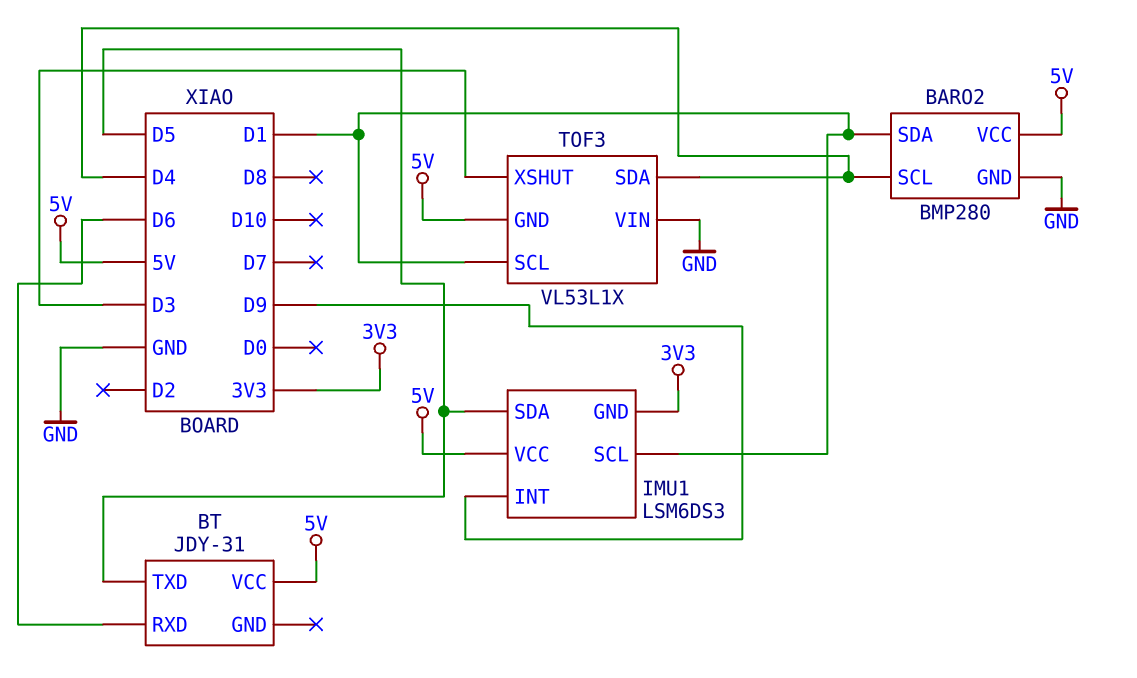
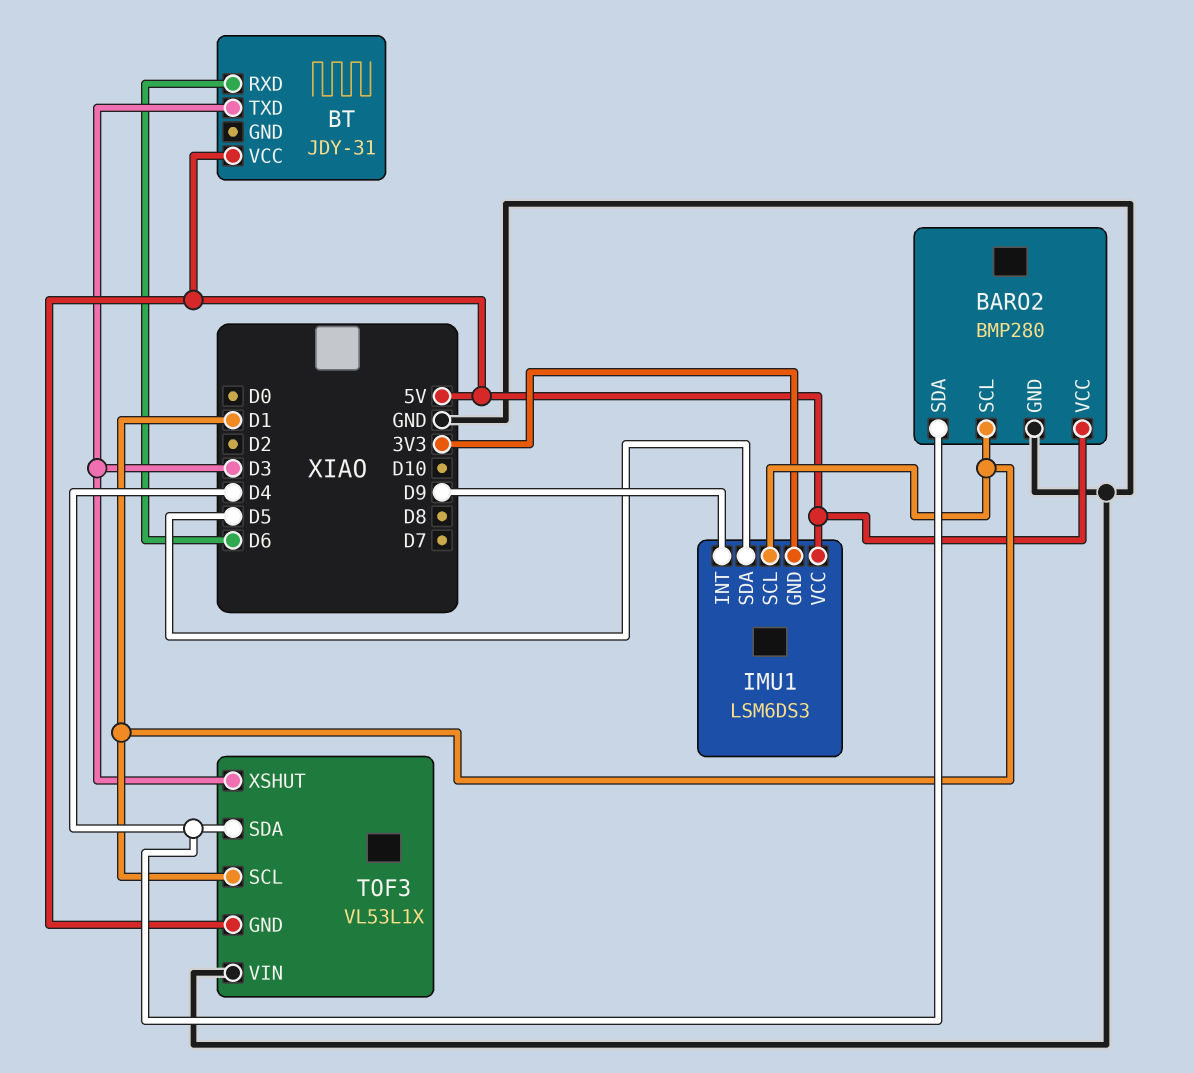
BARO2 pin SCL: D4 -> D1
BARO2 pin SDA: D1 -> D4
BT pin TXD: D5 -> D3

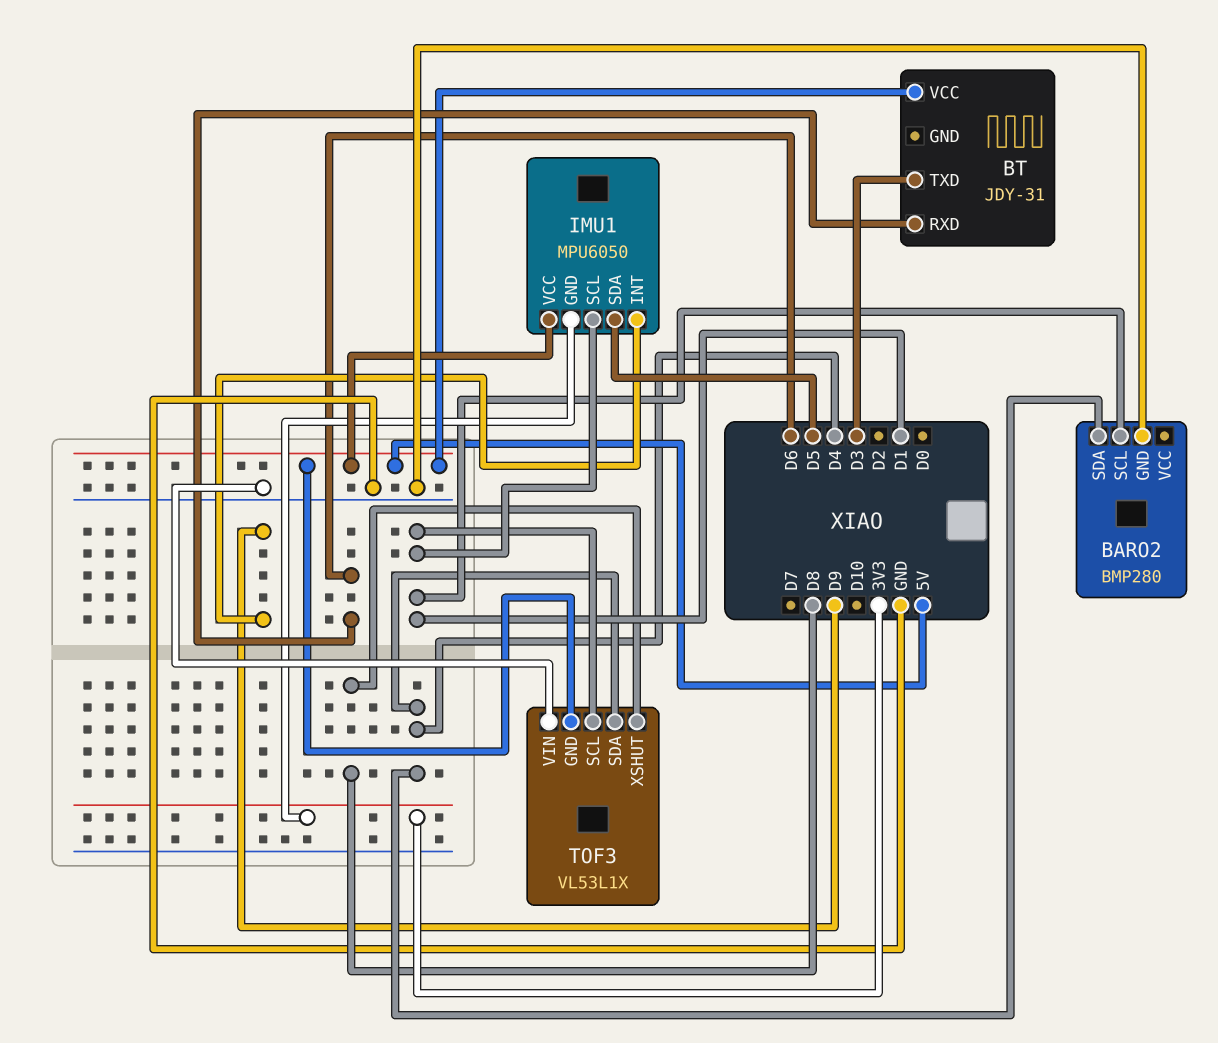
BARO2 pin VCC: 5V -> none
IMU1: LSM6DS3 -> MPU6050
TOF3 pin XSHUT: D3 -> D8

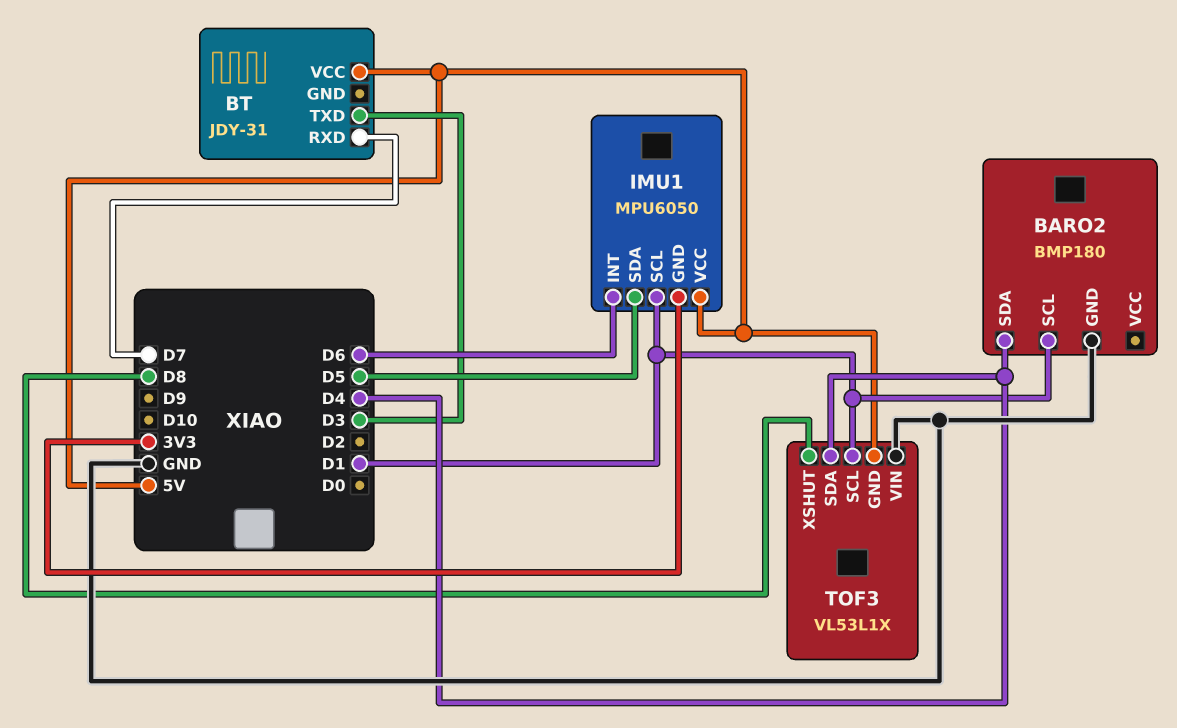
BARO2: BMP280 -> BMP180
BT pin RXD: D6 -> D7
IMU1 pin INT: D9 -> D6

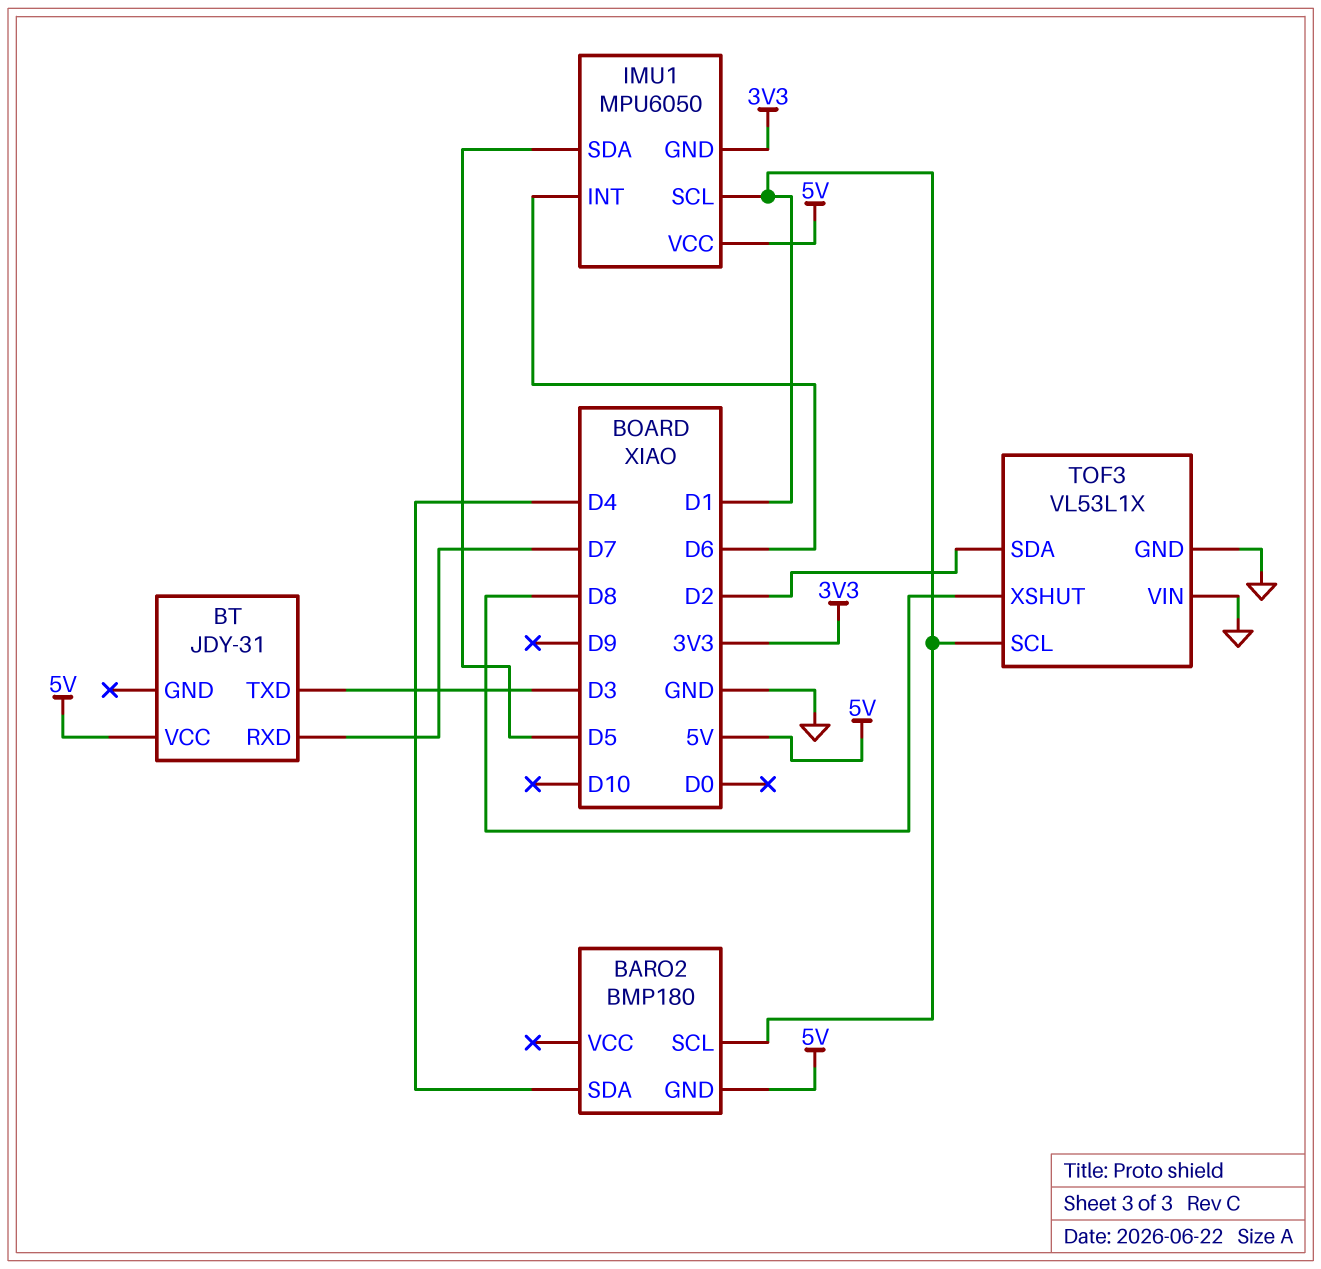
BARO2 pin GND: GND -> 5V
TOF3 pin GND: 5V -> GND
TOF3 pin SDA: D4 -> D2

